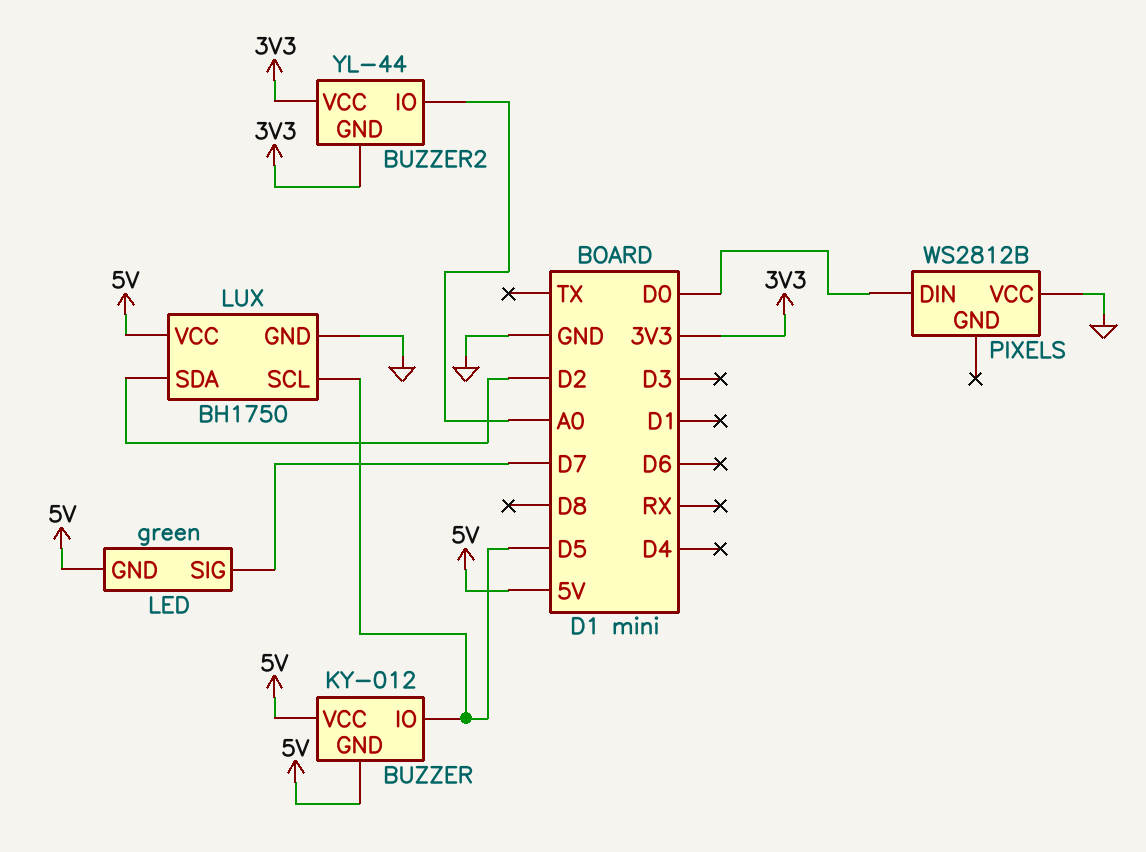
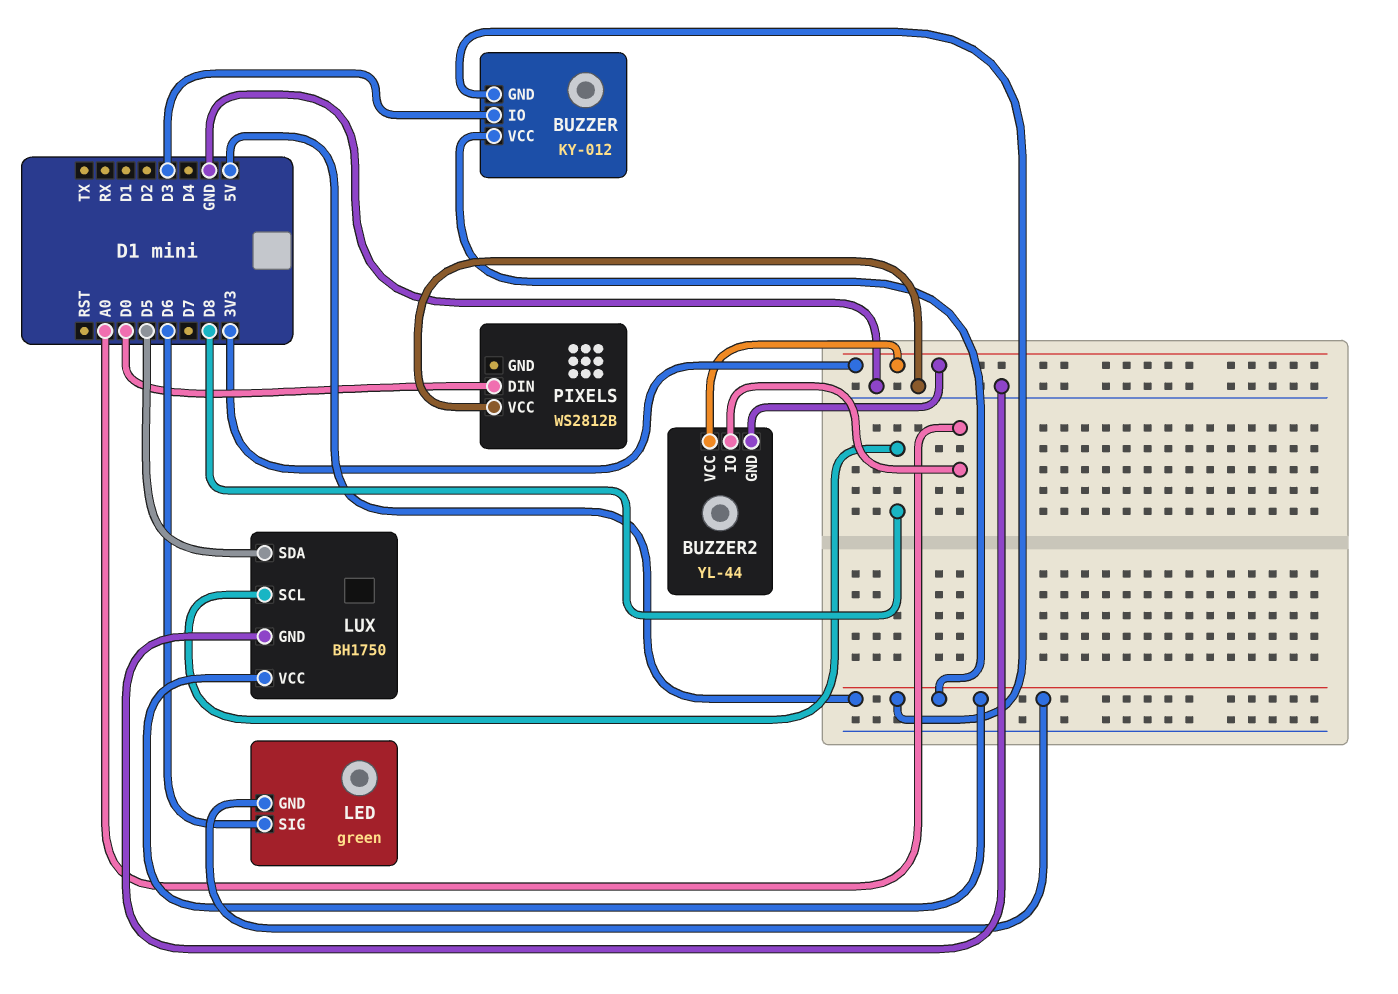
BUZZER pin IO: D5 -> D3
LED pin SIG: D7 -> D6
LUX pin SCL: D5 -> D8
LUX pin SDA: D2 -> D5

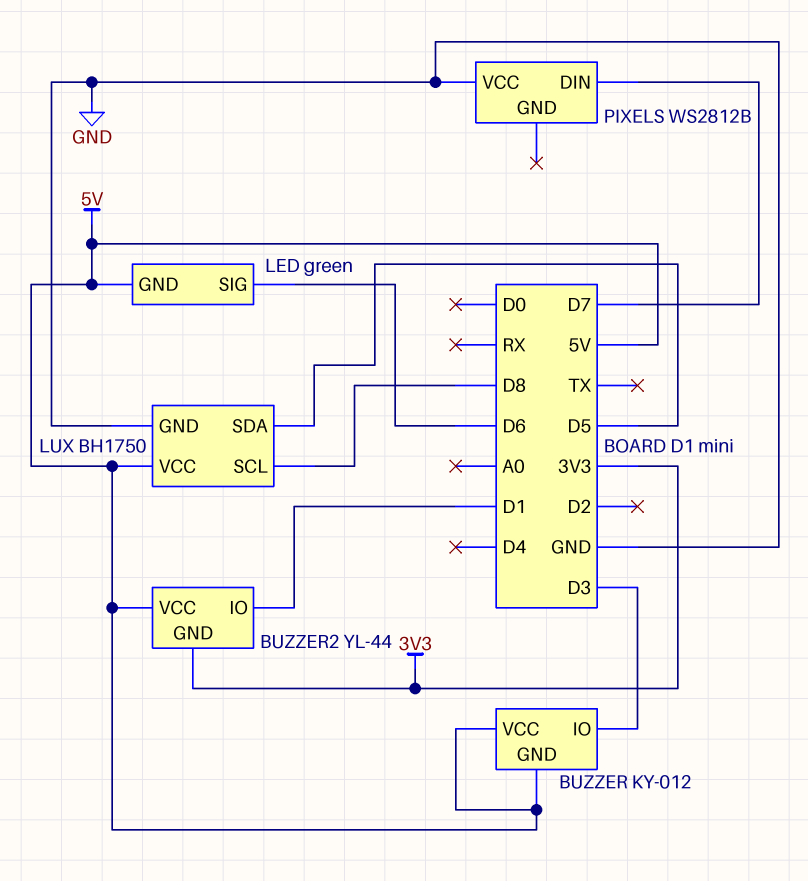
BUZZER2 pin IO: A0 -> D1
BUZZER2 pin VCC: 3V3 -> 5V
PIXELS pin DIN: D0 -> D7

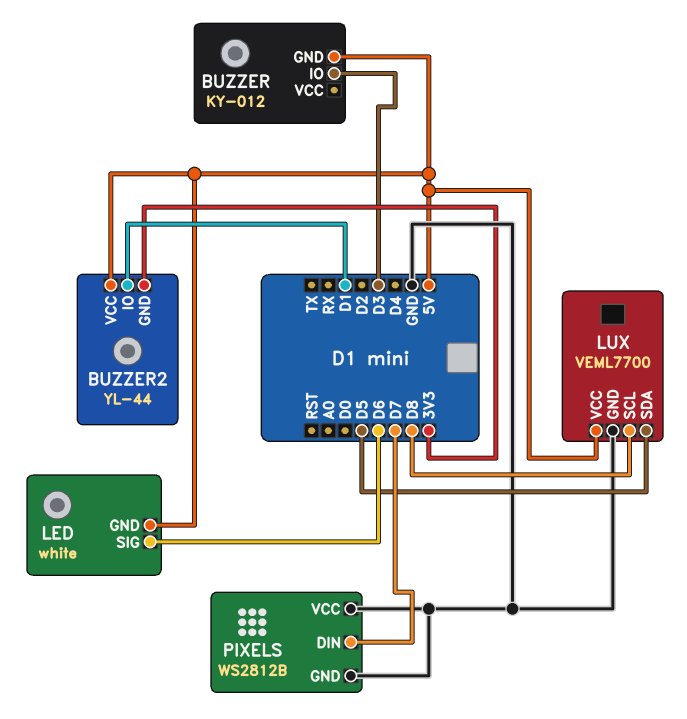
BUZZER pin VCC: 5V -> none
LED: green -> white
LUX: BH1750 -> VEML7700
PIXELS pin GND: none -> GND

